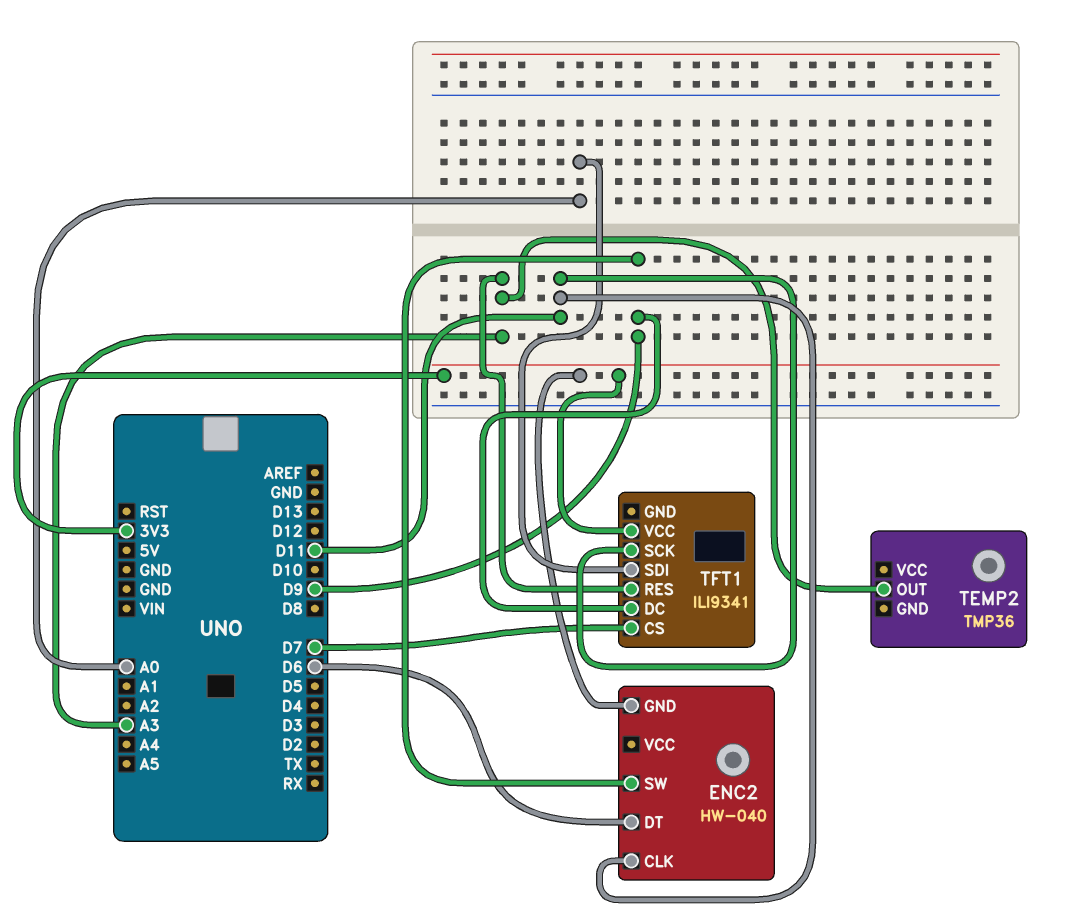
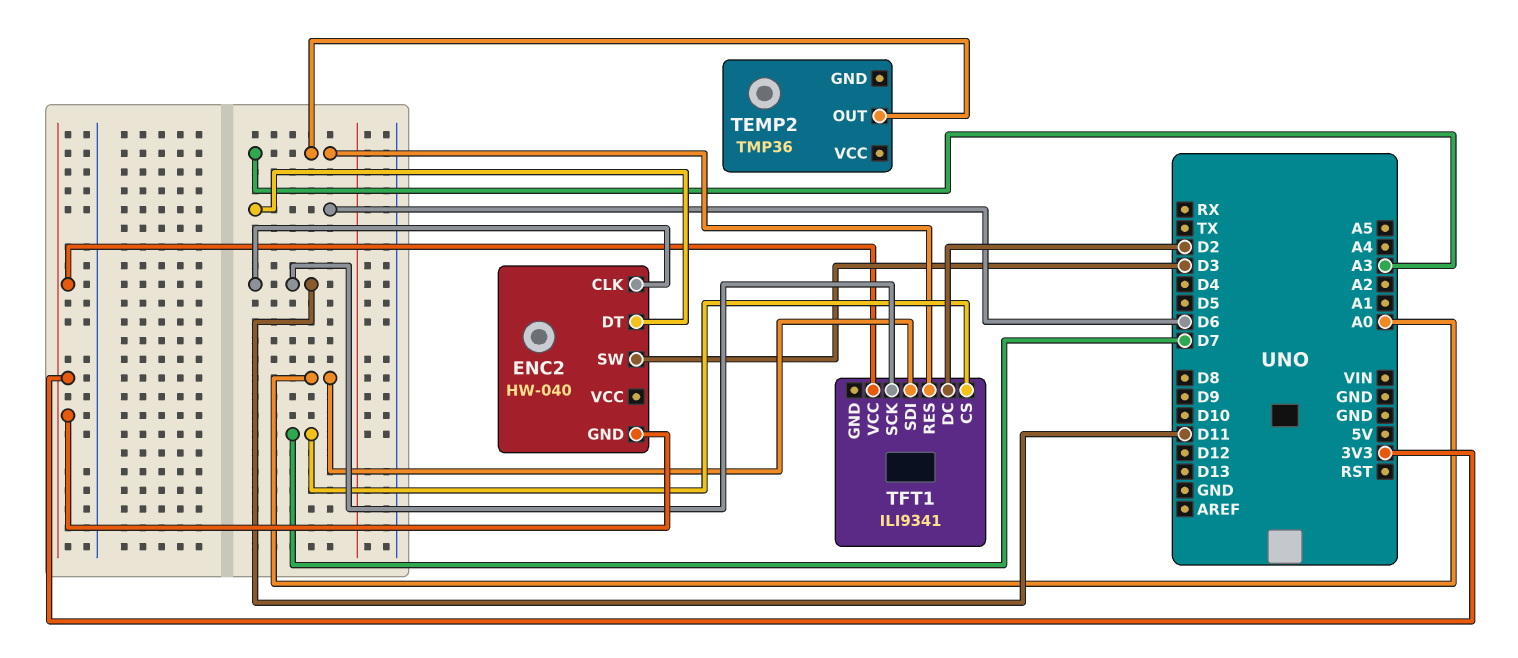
ENC2 pin SW: D9 -> D3
TFT1 pin DC: D9 -> D2

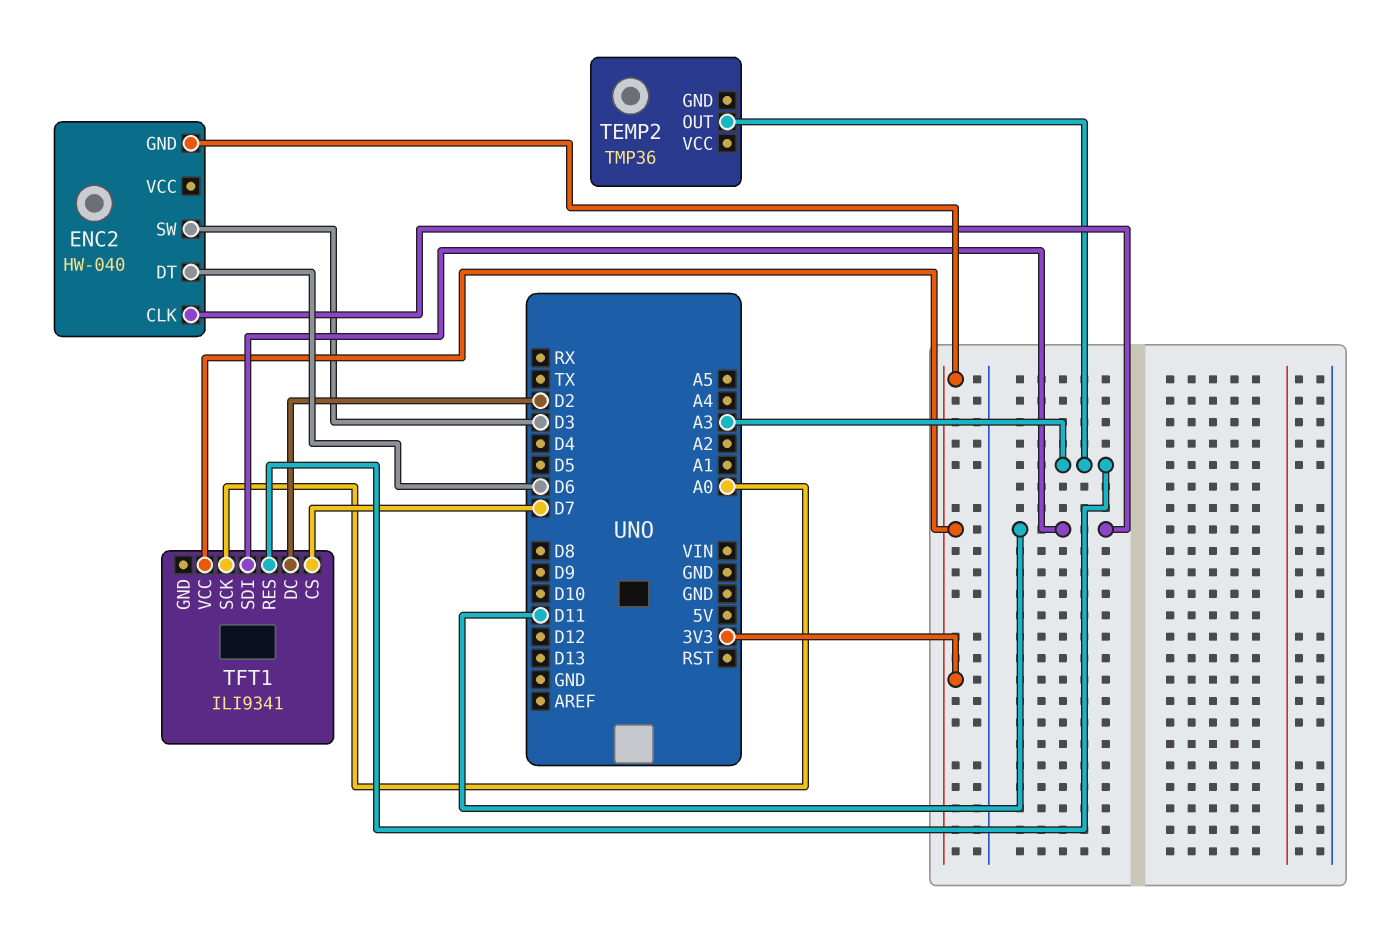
TFT1 pin SCK: D11 -> A0
TFT1 pin SDI: A0 -> D11

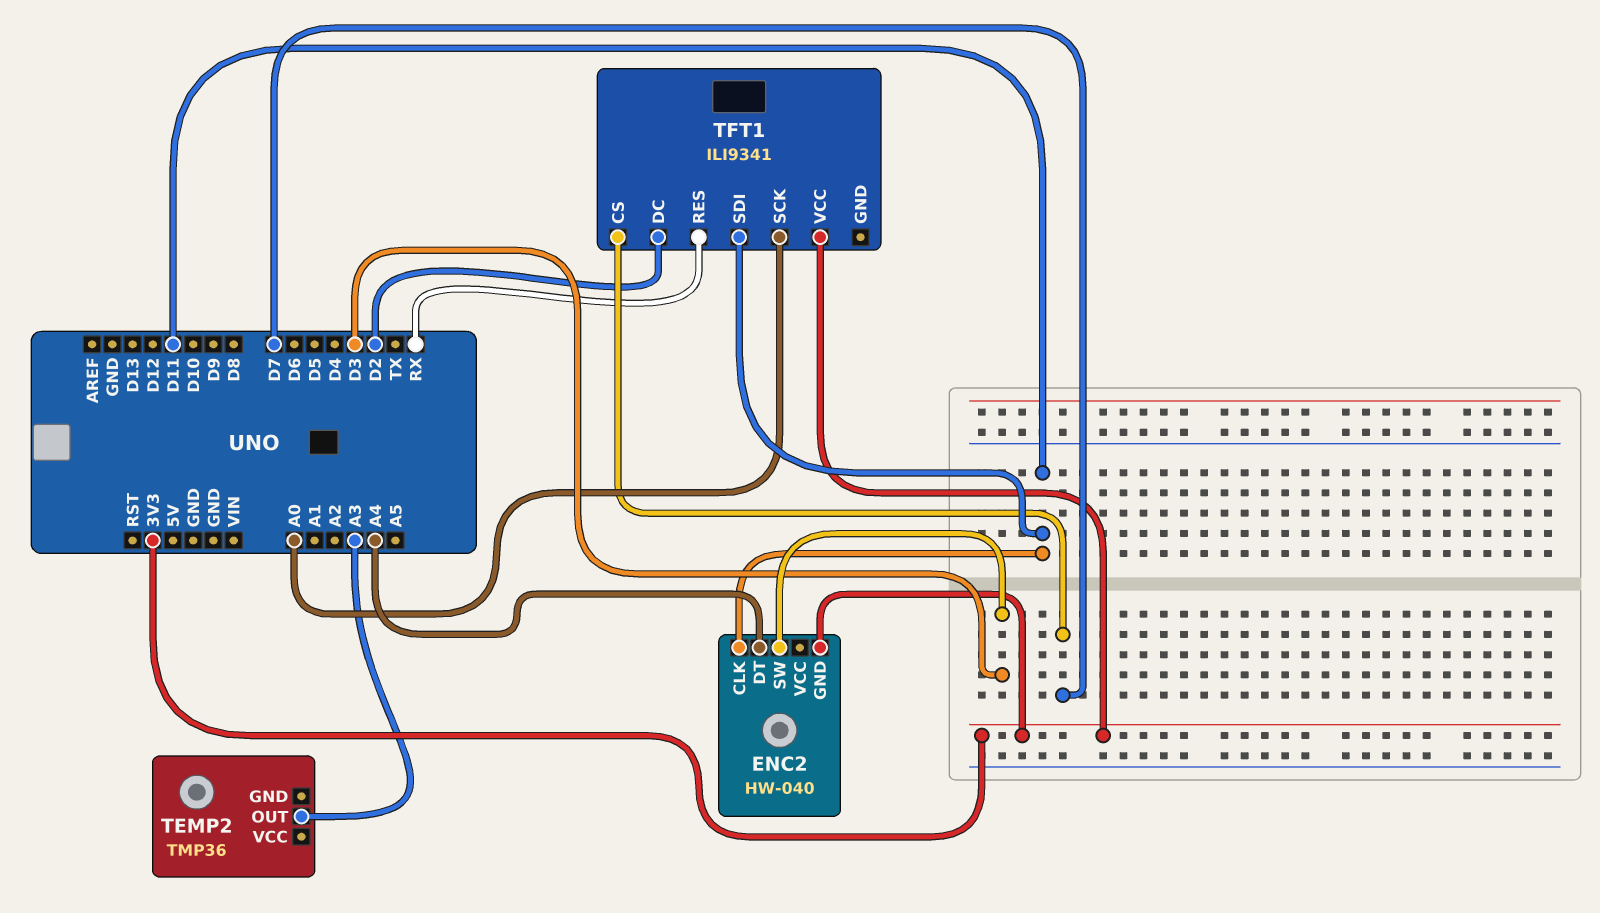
ENC2 pin DT: D6 -> A4
TFT1 pin RES: A3 -> RX

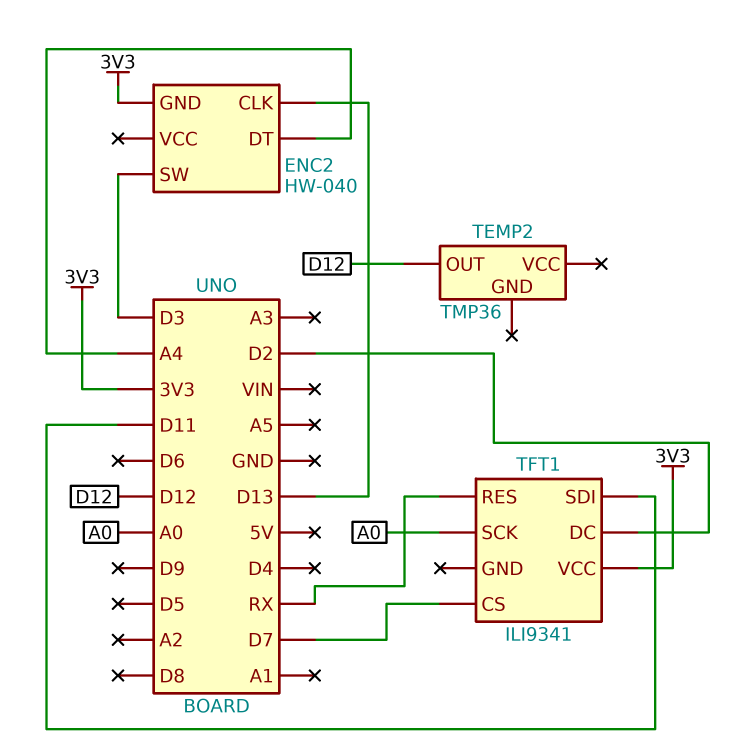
ENC2 pin CLK: D11 -> D13
TEMP2 pin OUT: A3 -> D12

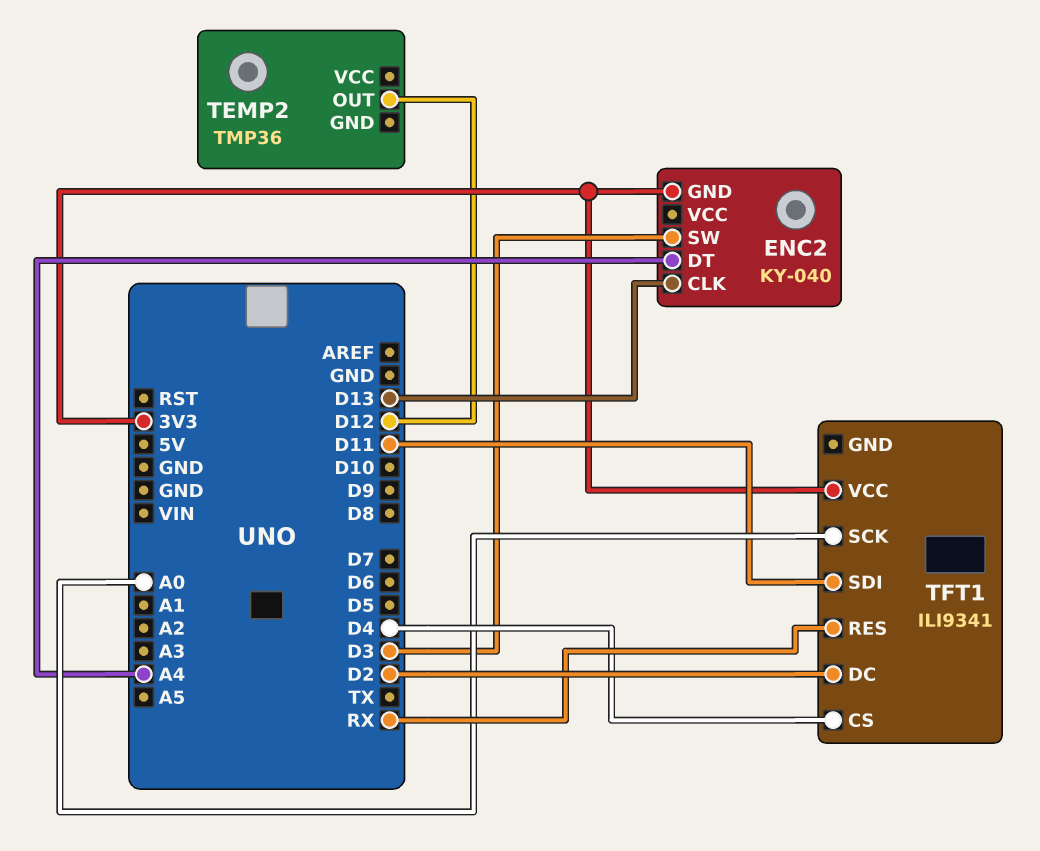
ENC2: HW-040 -> KY-040
TFT1 pin CS: D7 -> D4

